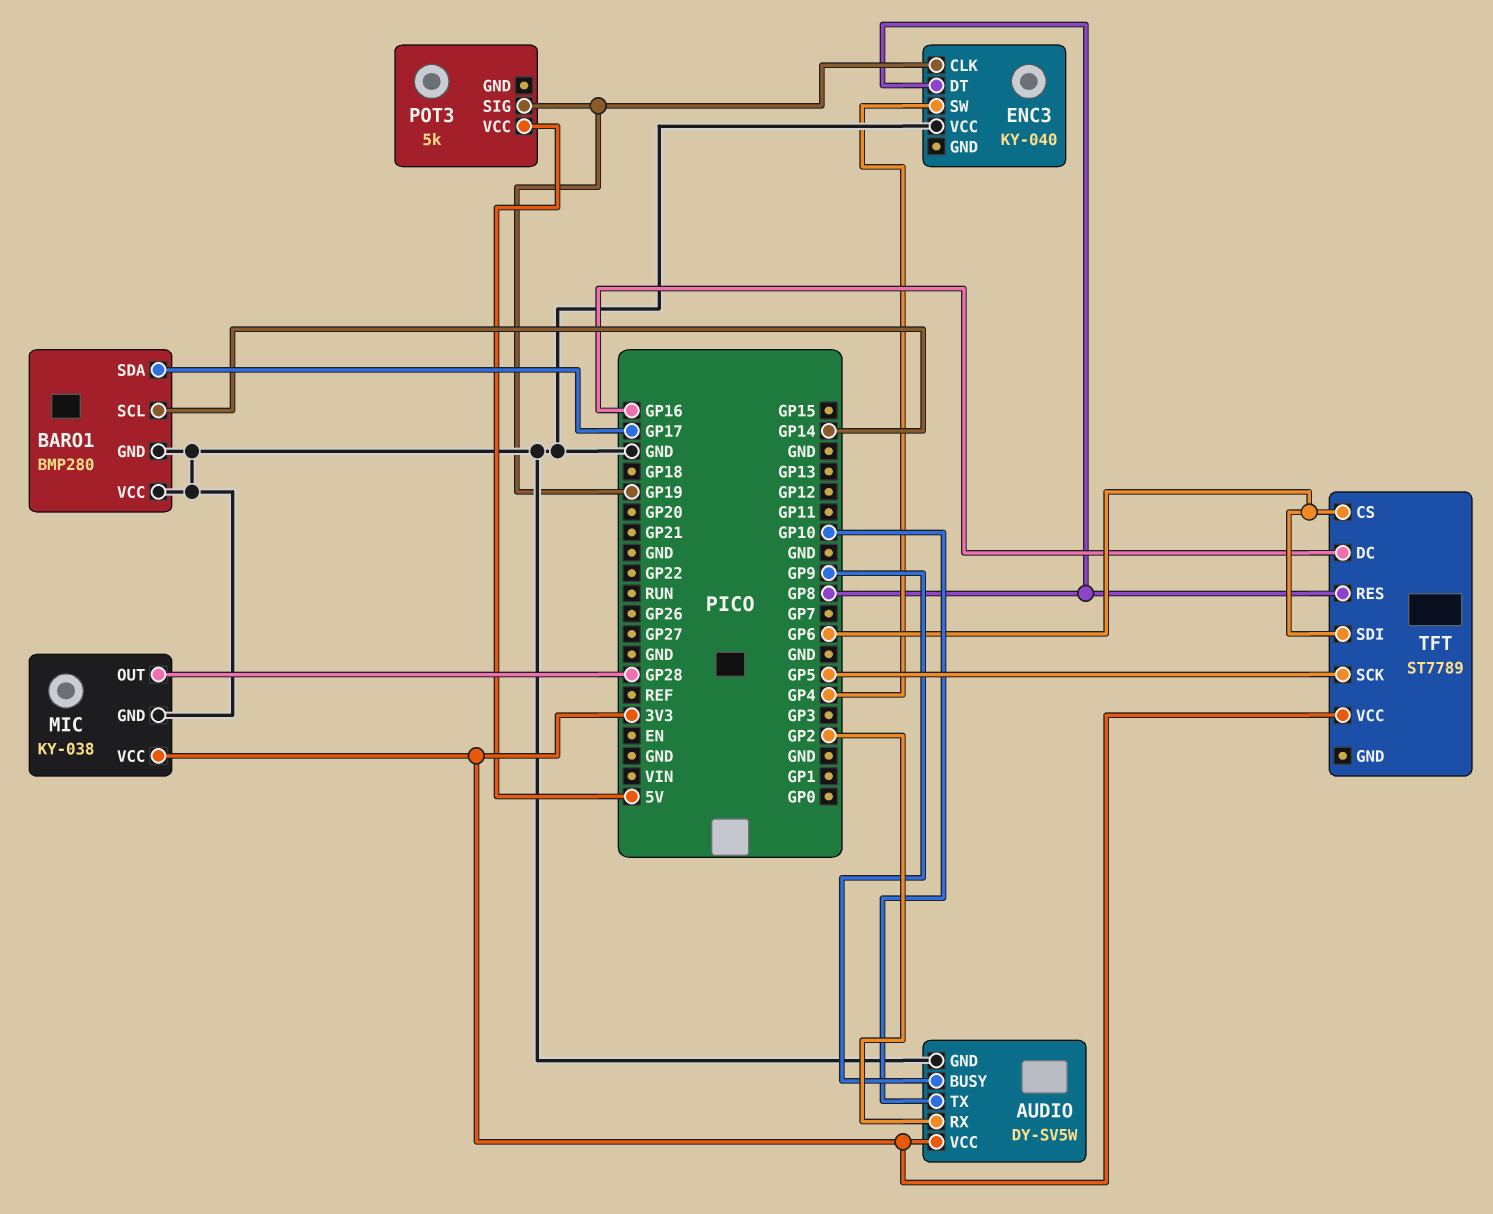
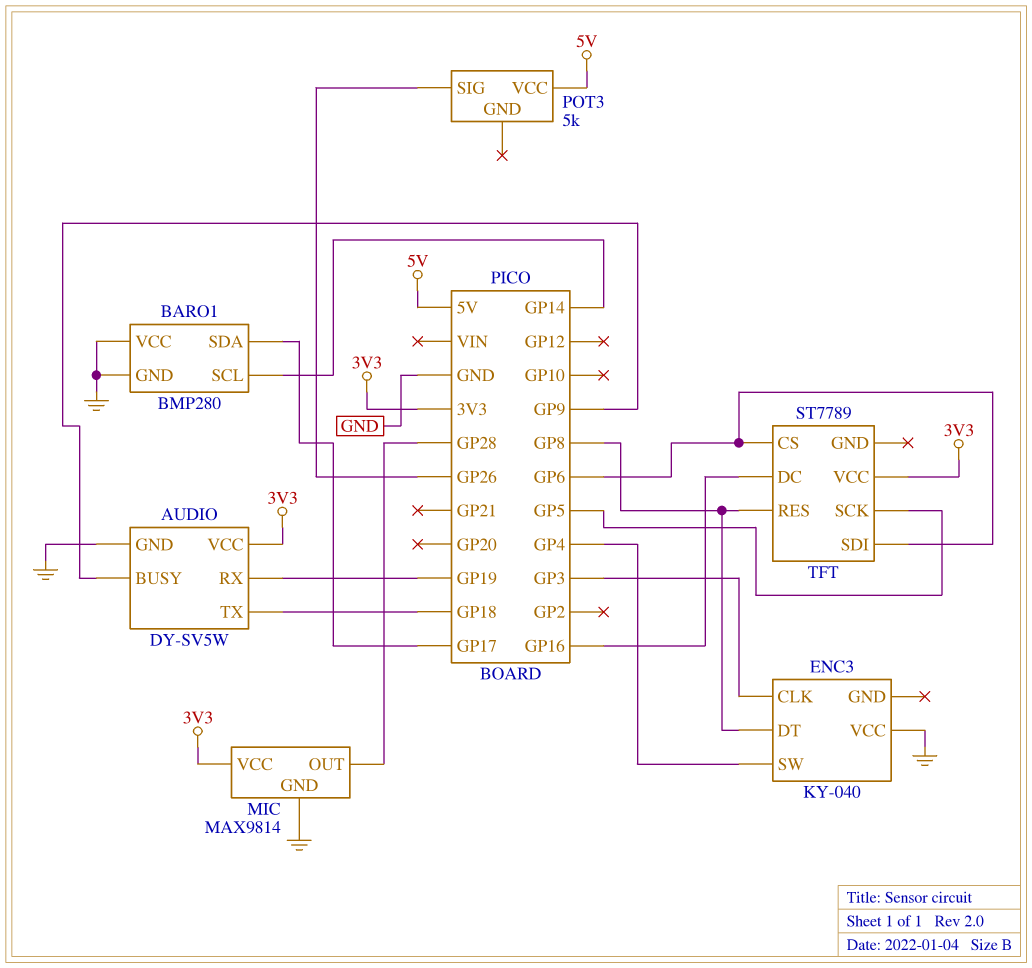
AUDIO pin RX: GP2 -> GP19
AUDIO pin TX: GP10 -> GP18
ENC3 pin CLK: GP19 -> GP3
MIC: KY-038 -> MAX9814
POT3 pin SIG: GP19 -> GP26

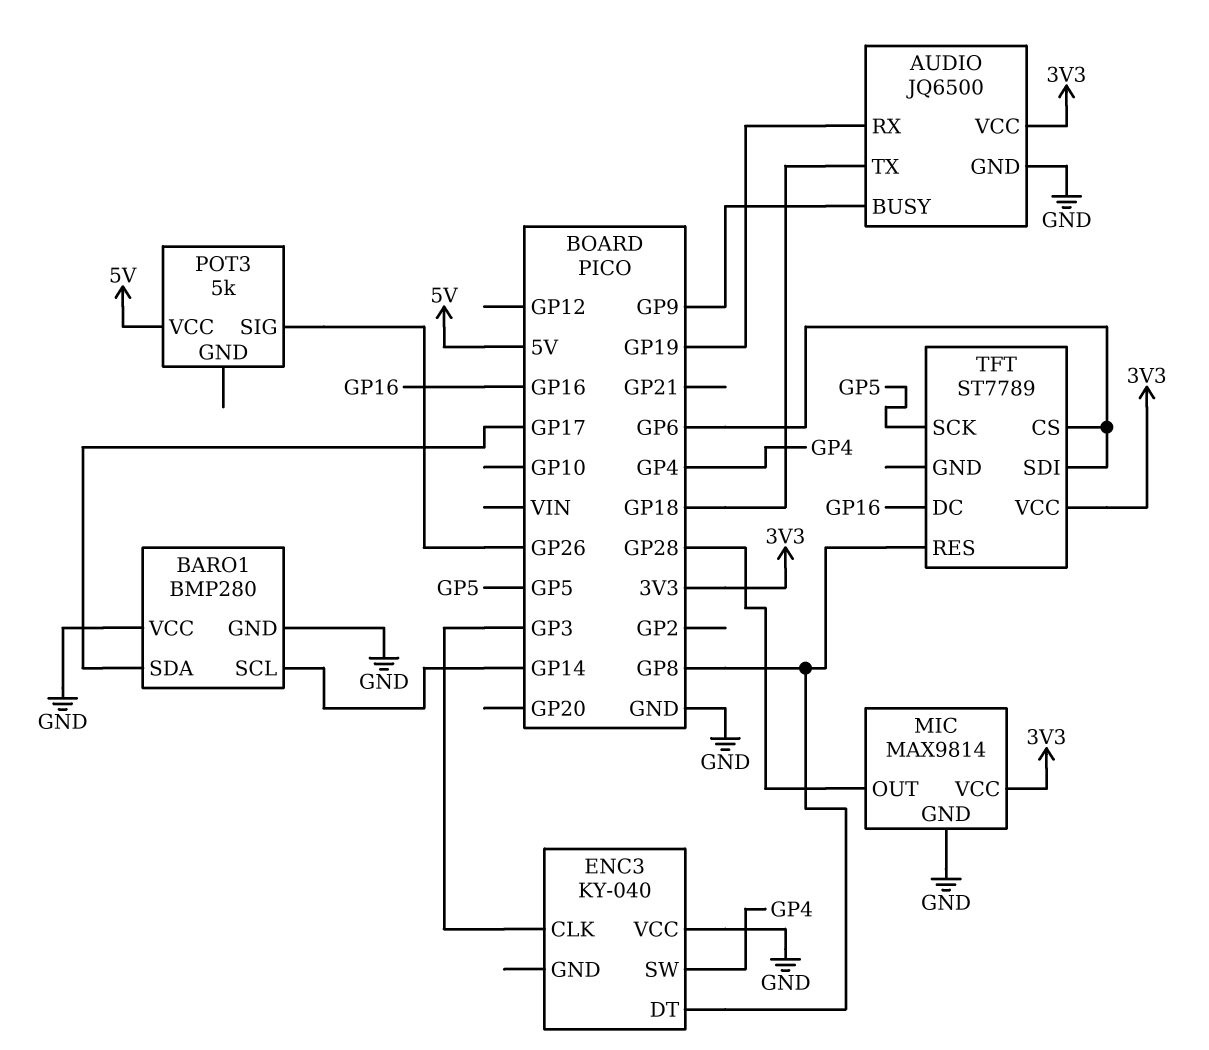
AUDIO: DY-SV5W -> JQ6500

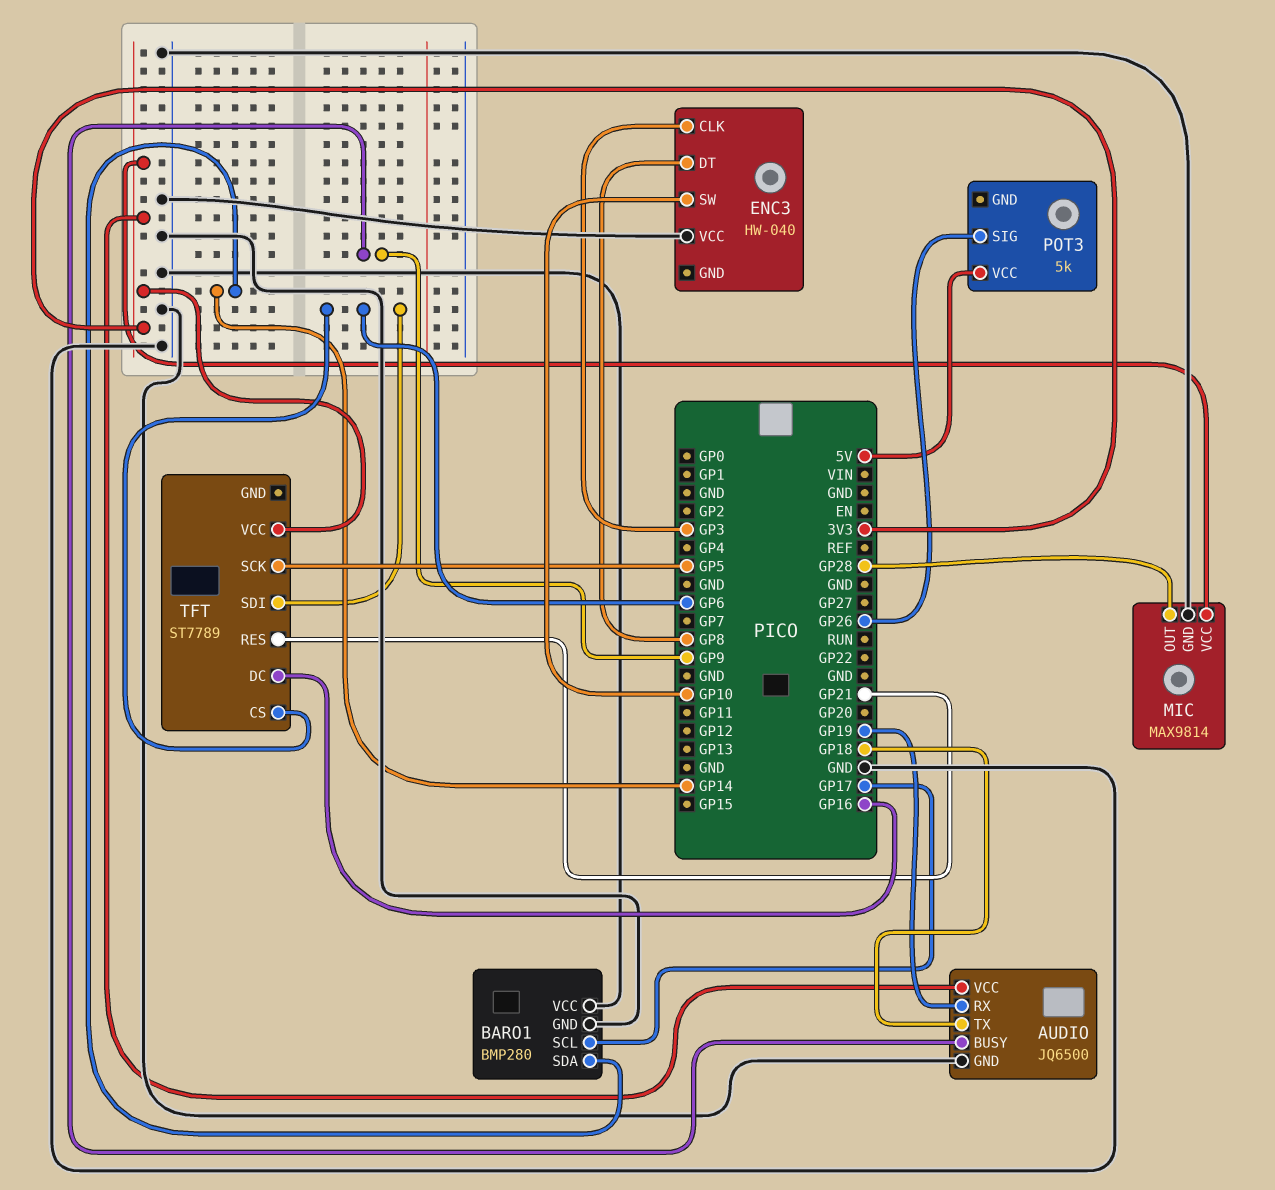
BARO1 pin SCL: GP14 -> GP17
BARO1 pin SDA: GP17 -> GP14
ENC3: KY-040 -> HW-040
ENC3 pin SW: GP4 -> GP10
TFT pin RES: GP8 -> GP21

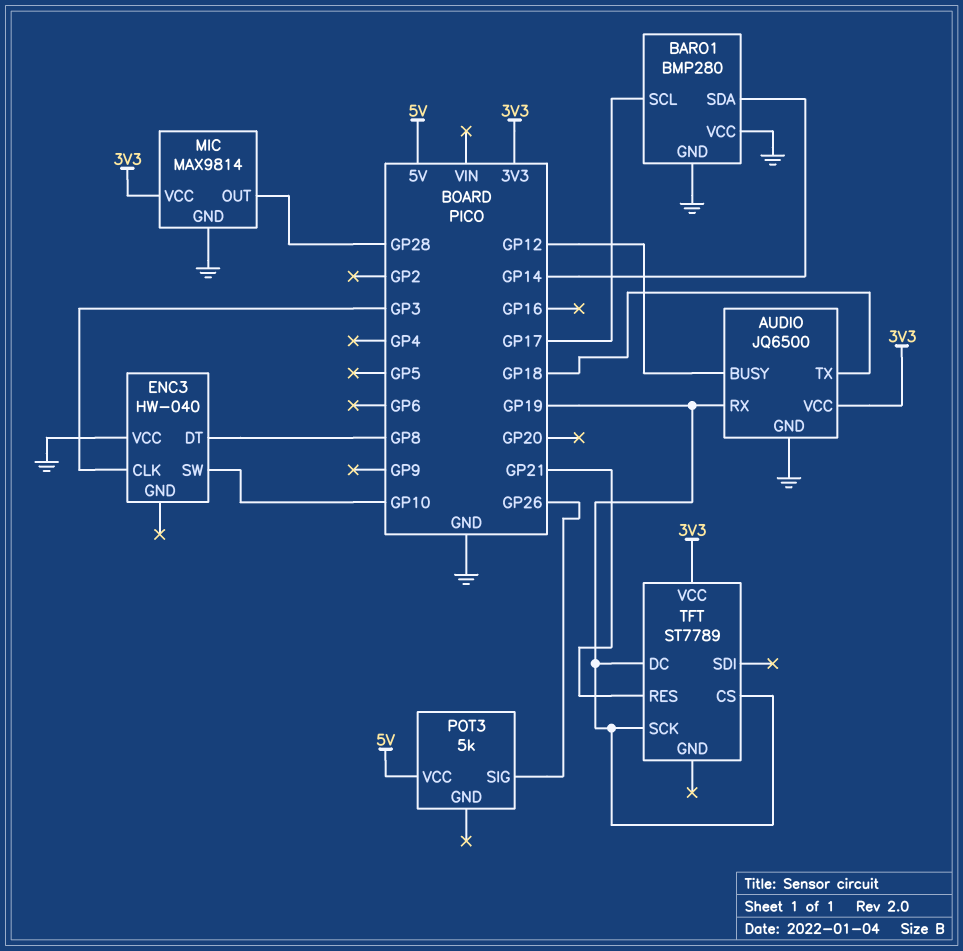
AUDIO pin BUSY: GP9 -> GP12
TFT pin CS: GP6 -> GP19
TFT pin DC: GP16 -> GP19
TFT pin SCK: GP5 -> GP19
TFT pin SDI: GP6 -> none

